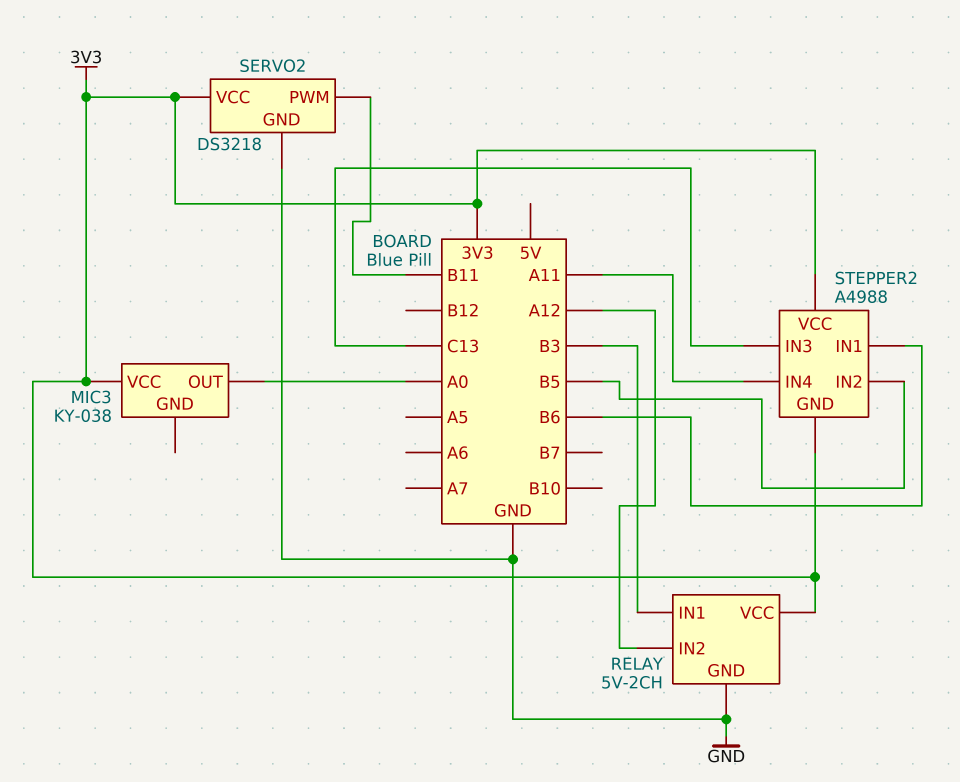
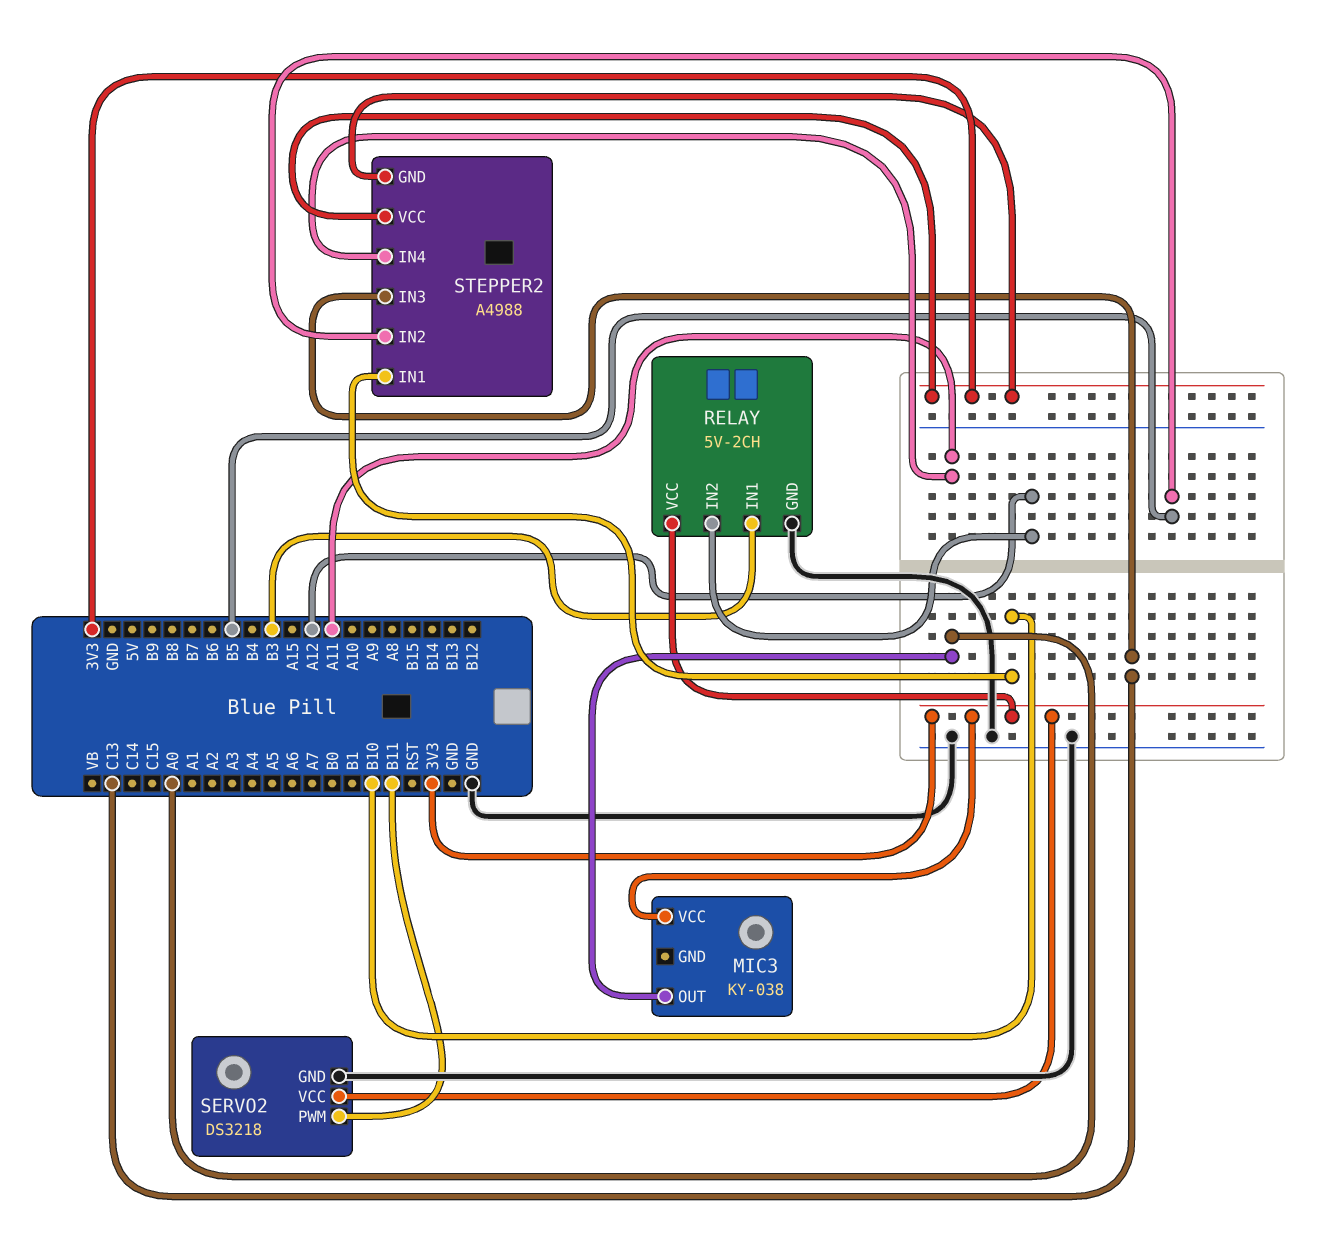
STEPPER2 pin IN1: B6 -> B10

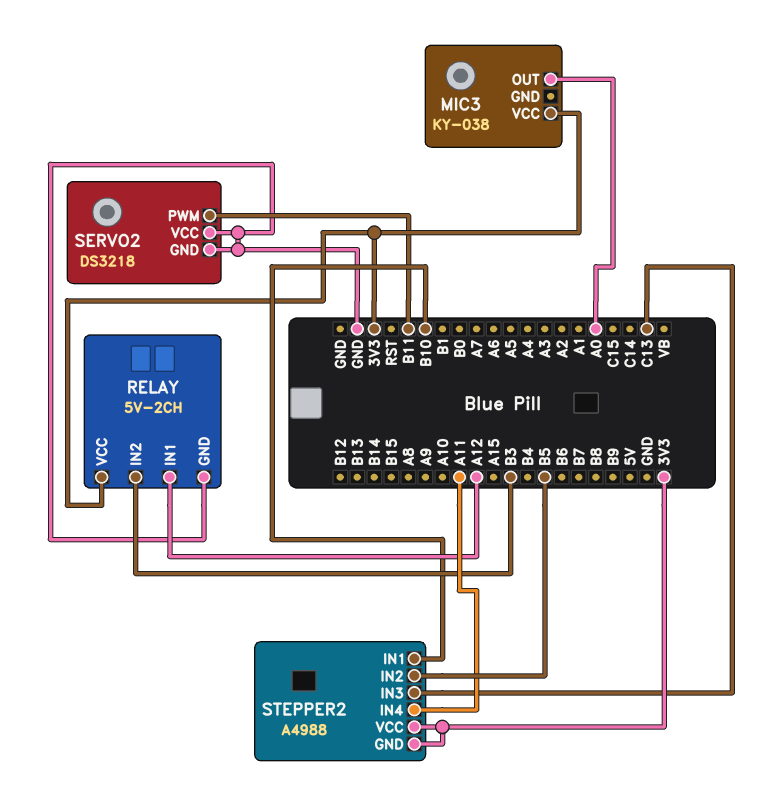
RELAY pin IN1: B3 -> A12
RELAY pin IN2: A12 -> B3
SERVO2 pin VCC: 3V3 -> GND

